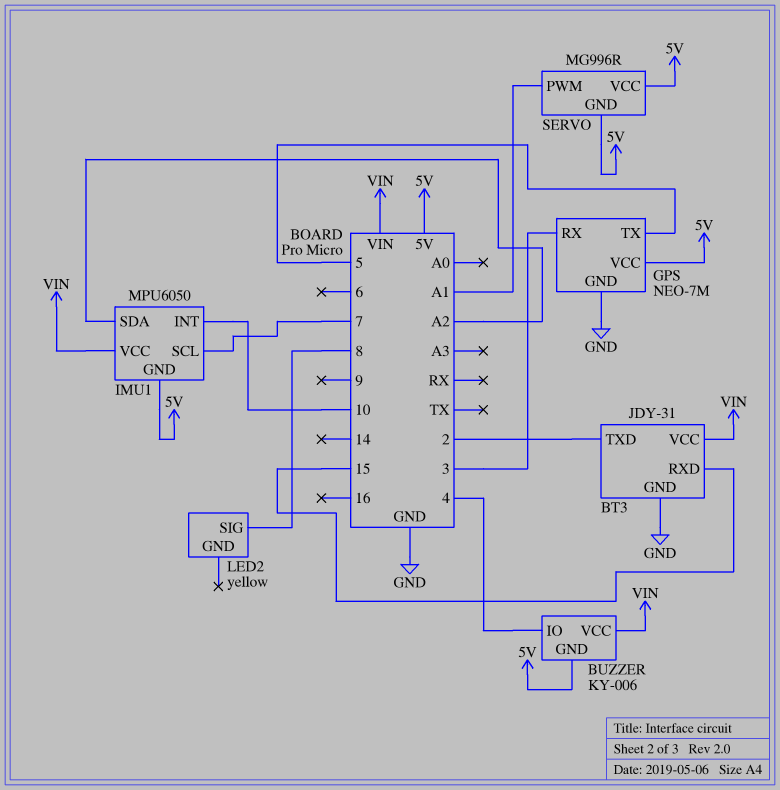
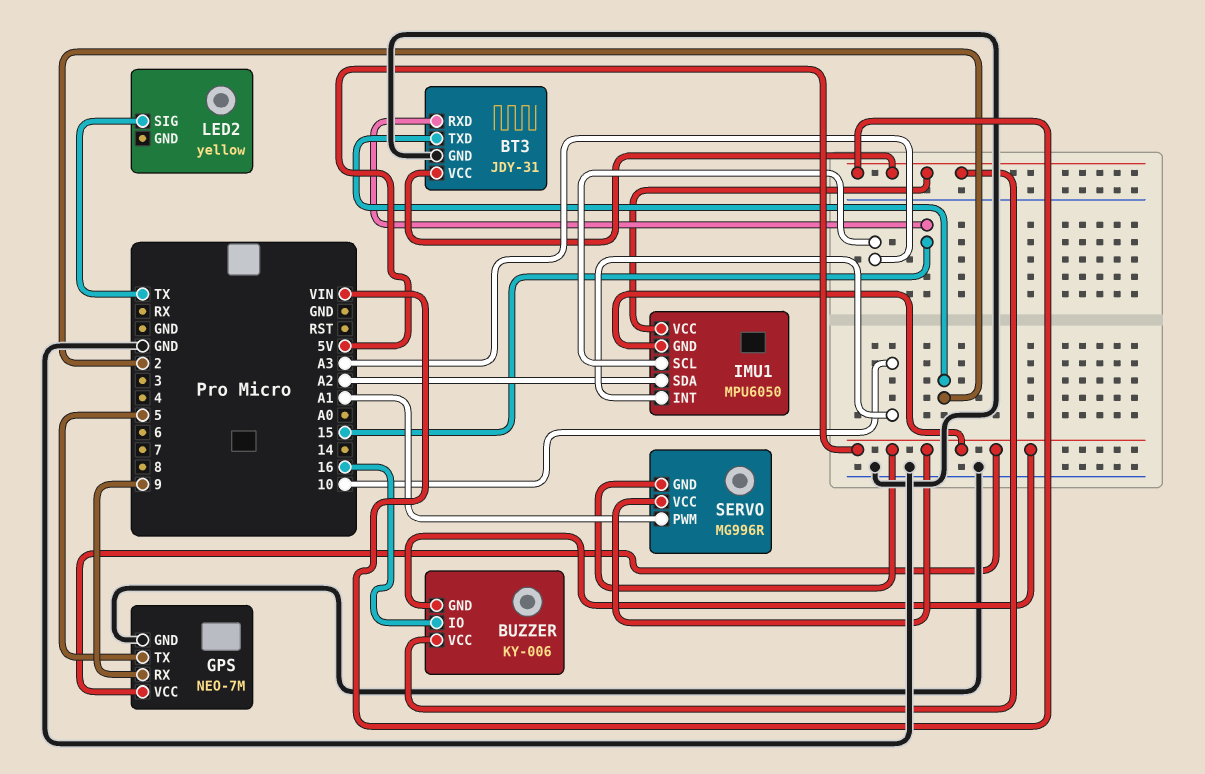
BUZZER pin IO: 4 -> 16
GPS pin RX: 3 -> 9
IMU1 pin SCL: 7 -> A3
LED2 pin SIG: 8 -> TX

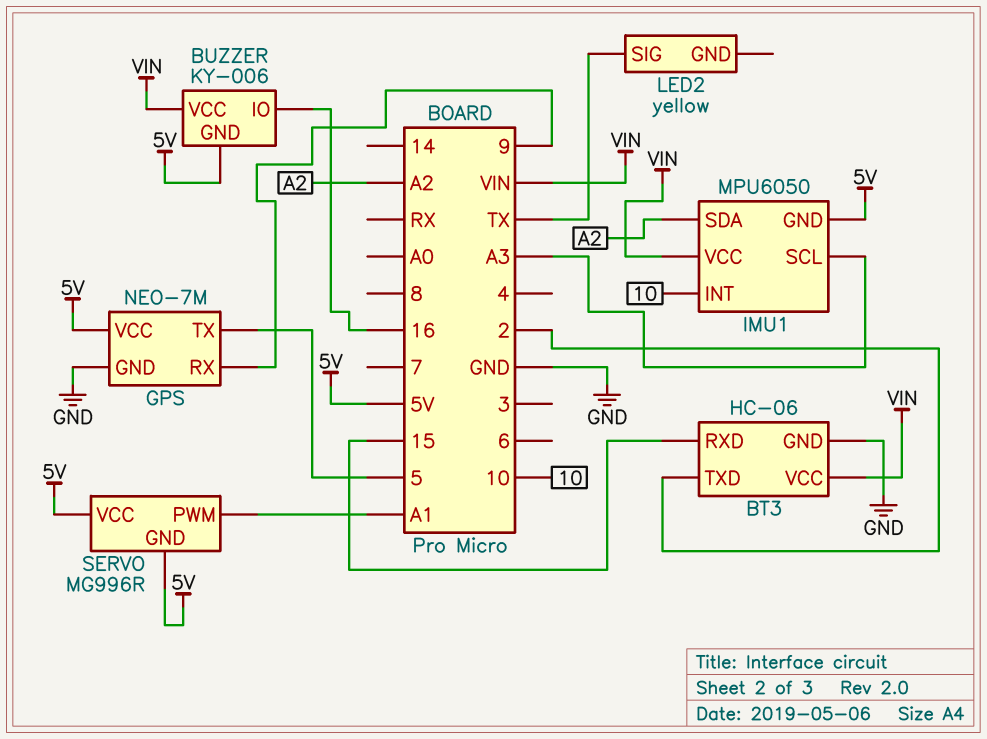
BT3: JDY-31 -> HC-06

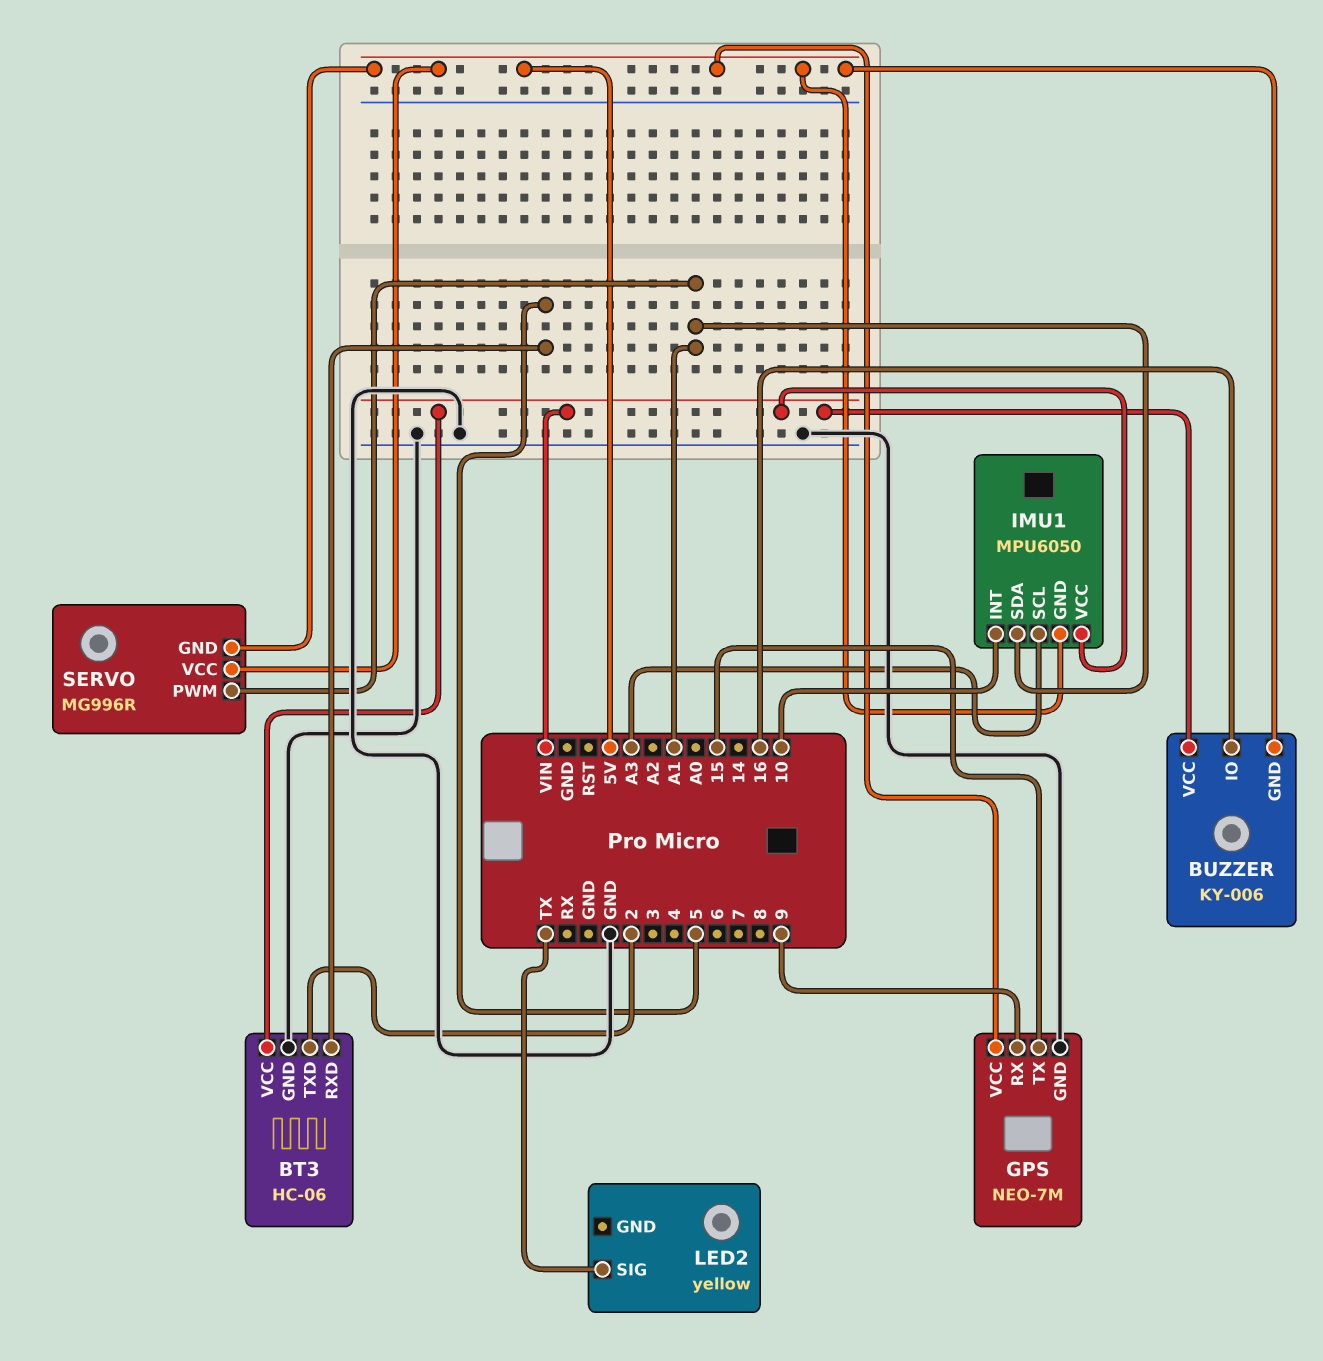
BT3 pin RXD: 15 -> 5
GPS pin TX: 5 -> 15
IMU1 pin SDA: A2 -> A1

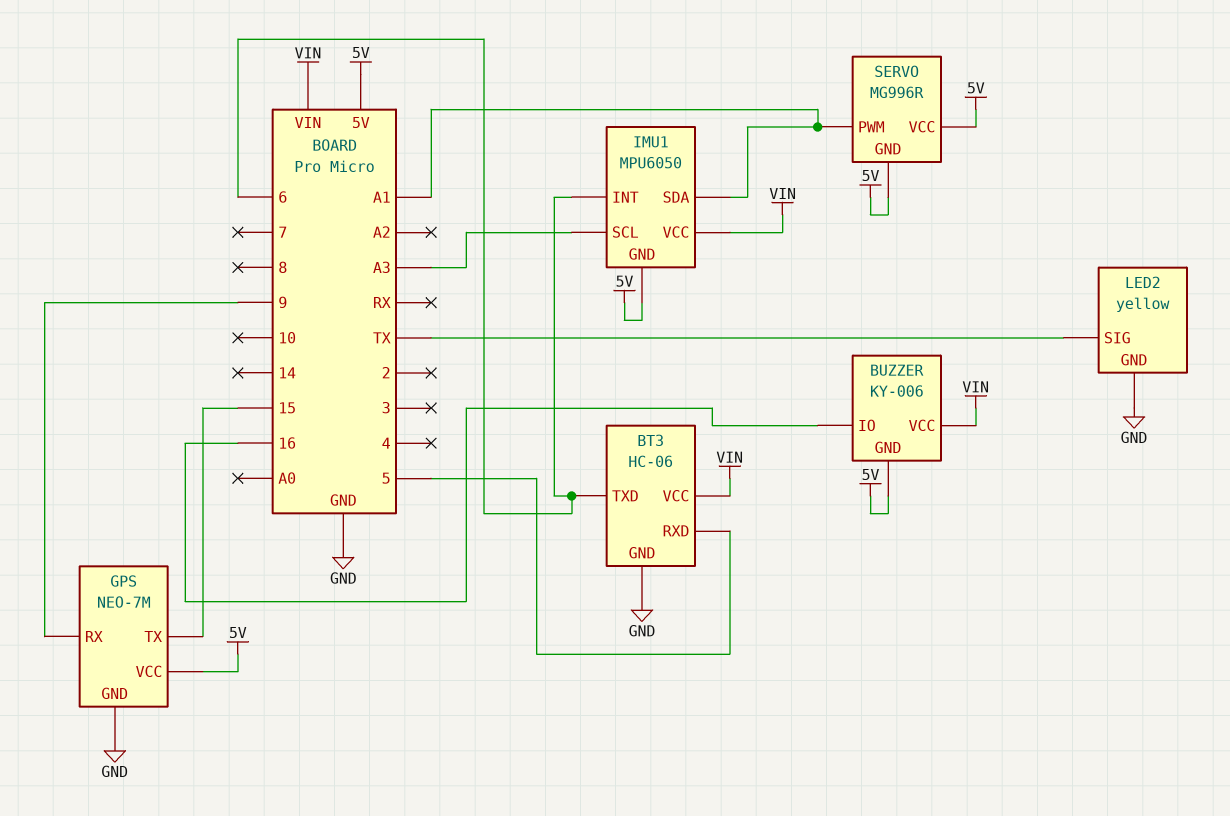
BT3 pin TXD: 2 -> 6
IMU1 pin INT: 10 -> 6
LED2 pin GND: none -> GND

